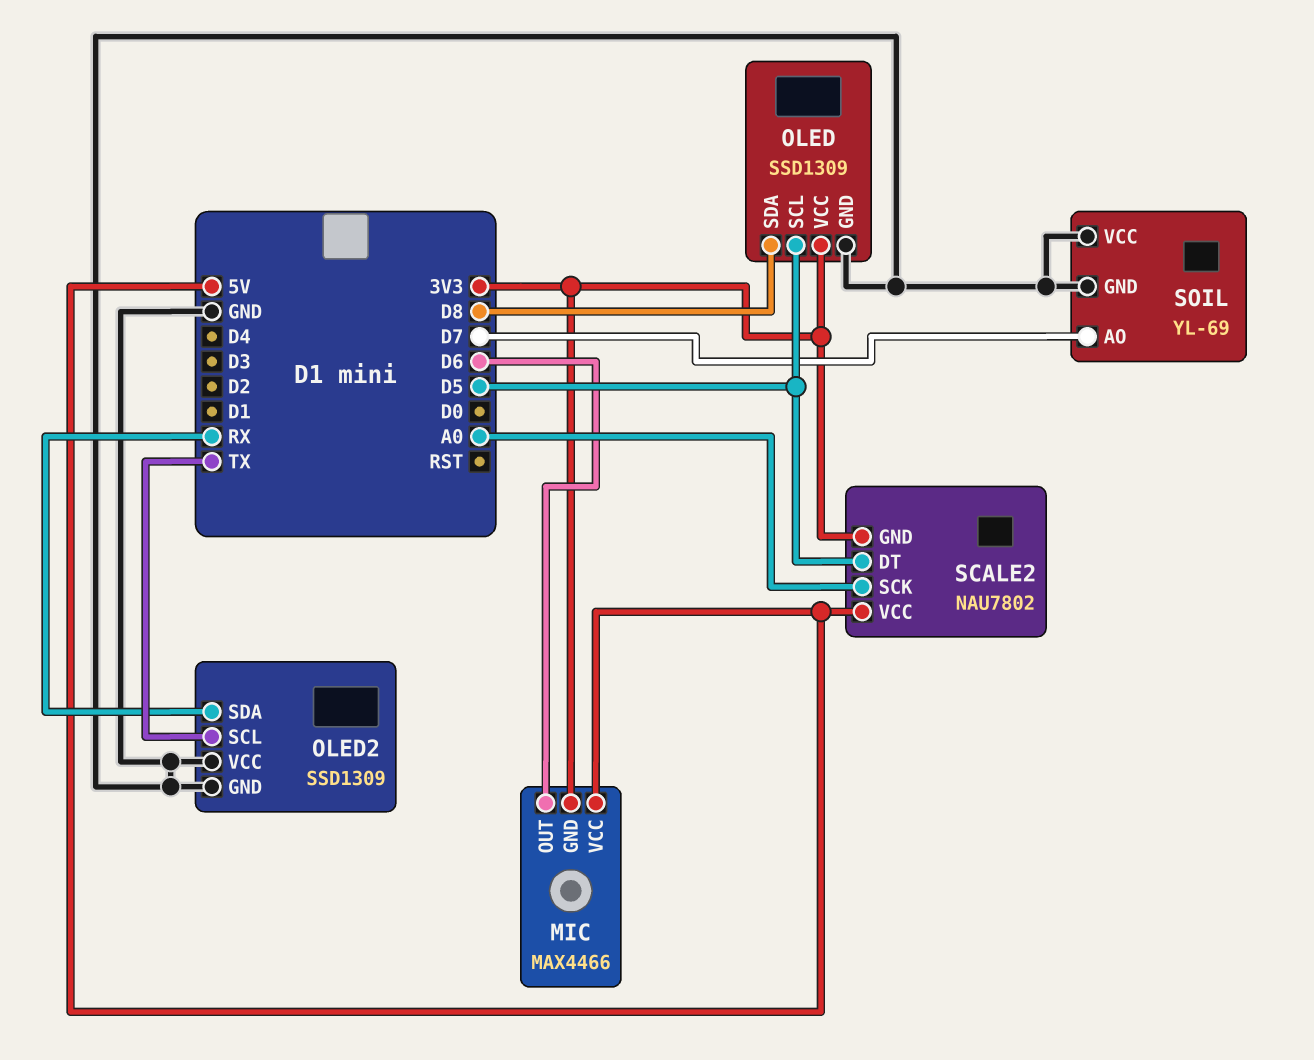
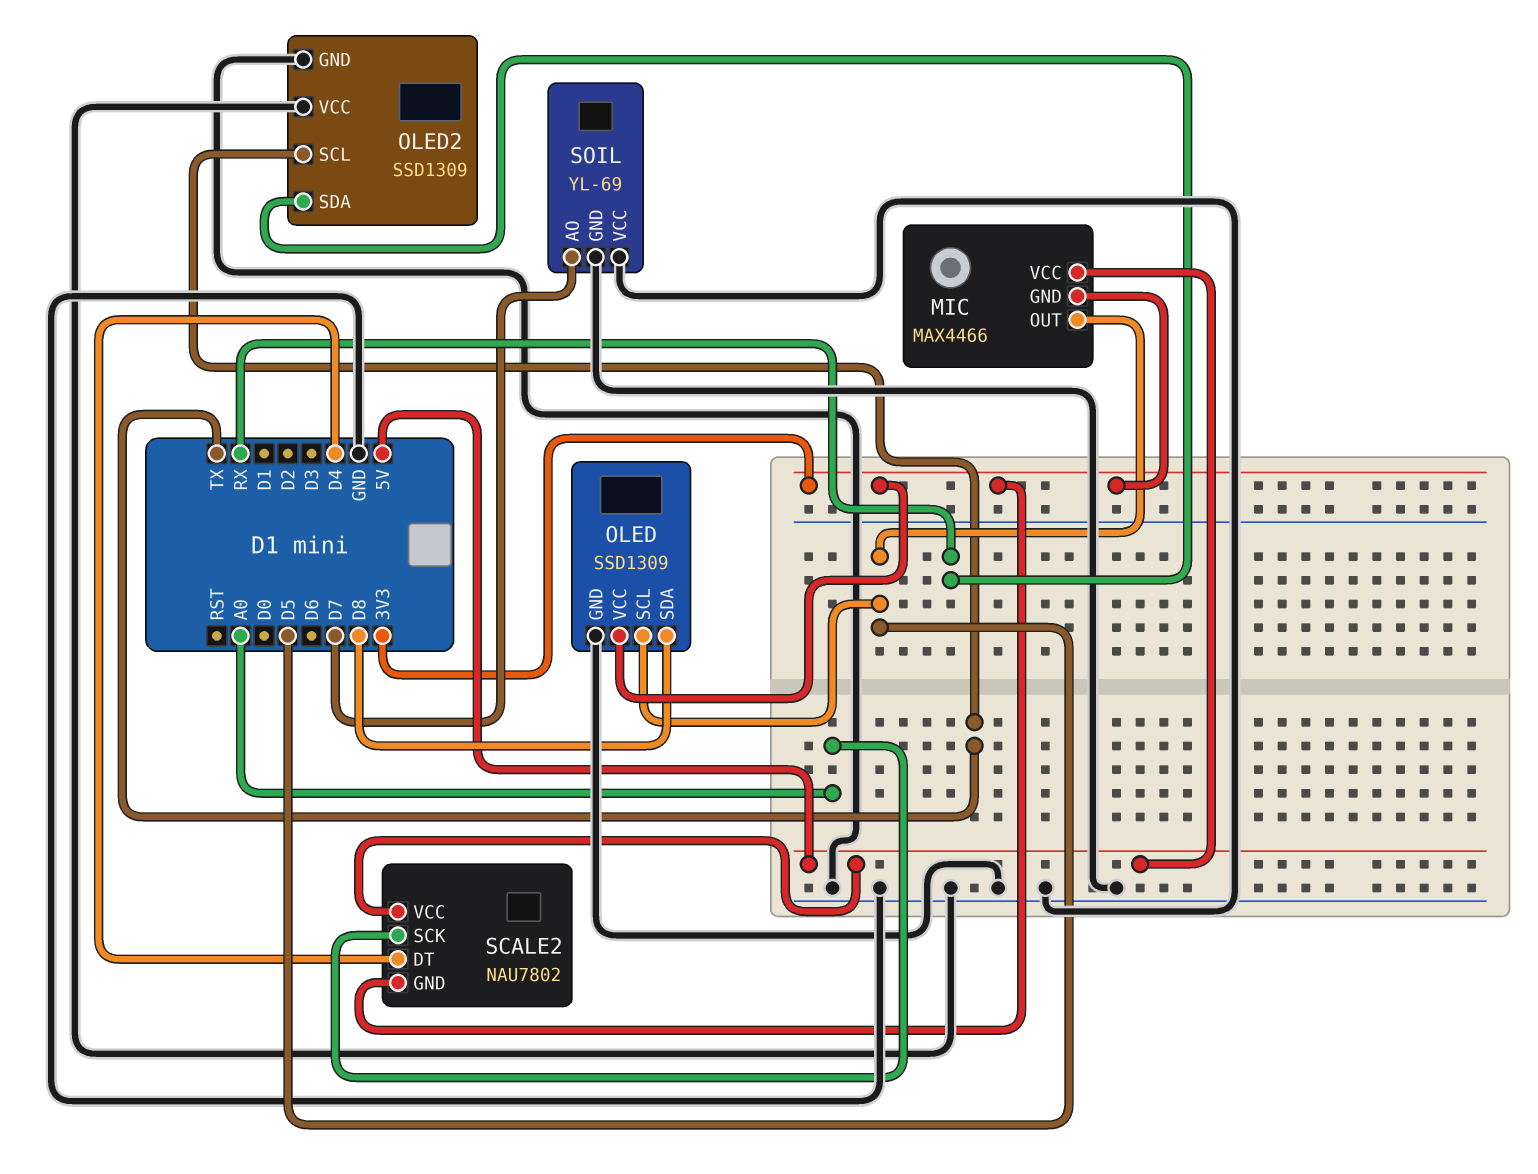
MIC pin OUT: D6 -> D5
SCALE2 pin DT: D5 -> D4

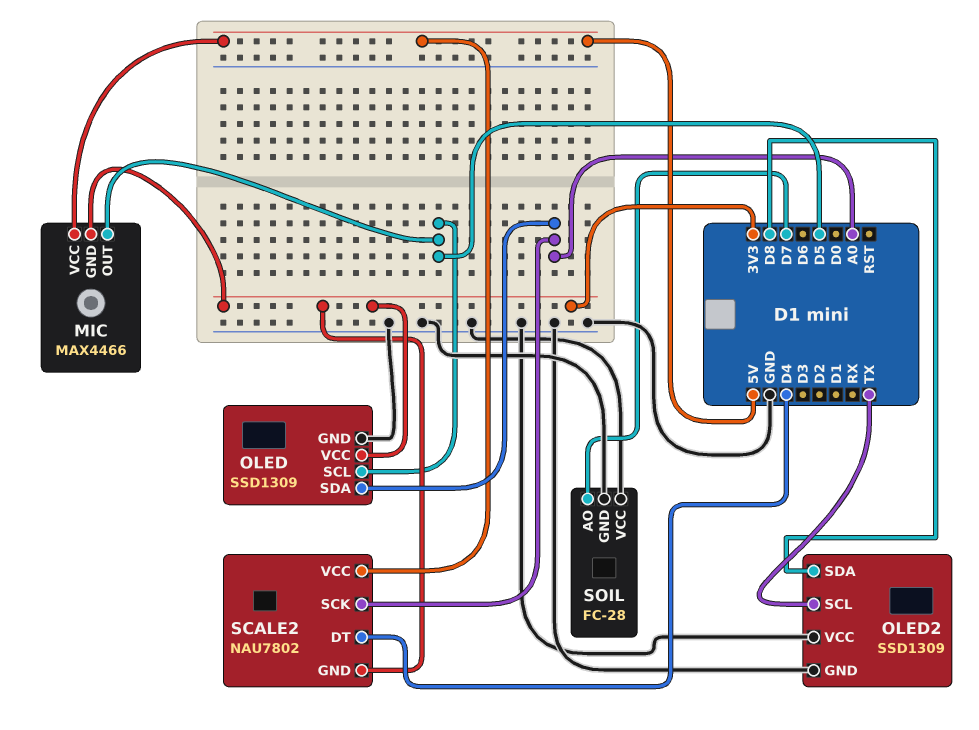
OLED pin SDA: D8 -> A0
OLED2 pin SDA: RX -> D8
SOIL: YL-69 -> FC-28

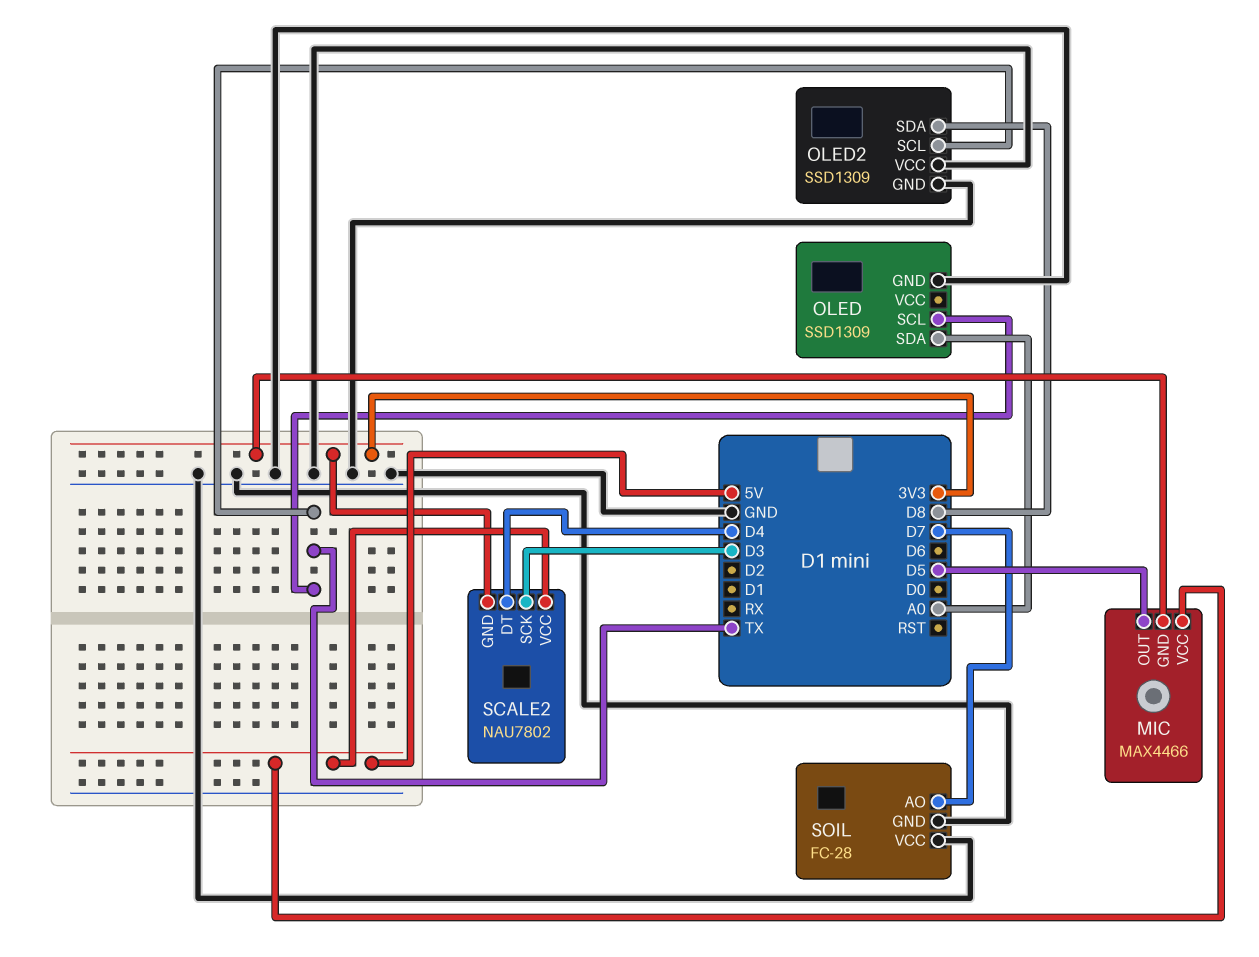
OLED pin SCL: D5 -> TX
OLED pin VCC: 3V3 -> none
SCALE2 pin SCK: A0 -> D3

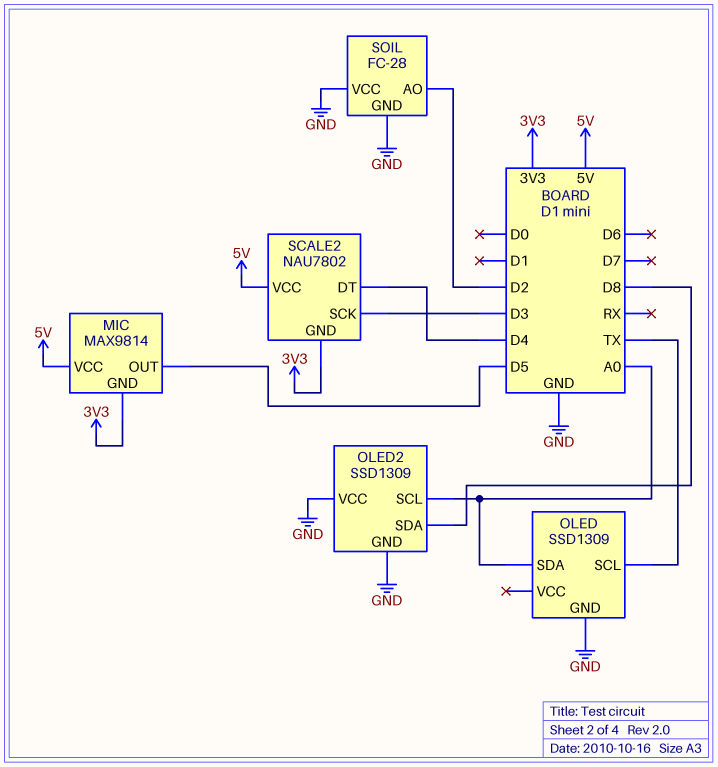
MIC: MAX4466 -> MAX9814
OLED2 pin SCL: TX -> A0
SOIL pin AO: D7 -> D2

